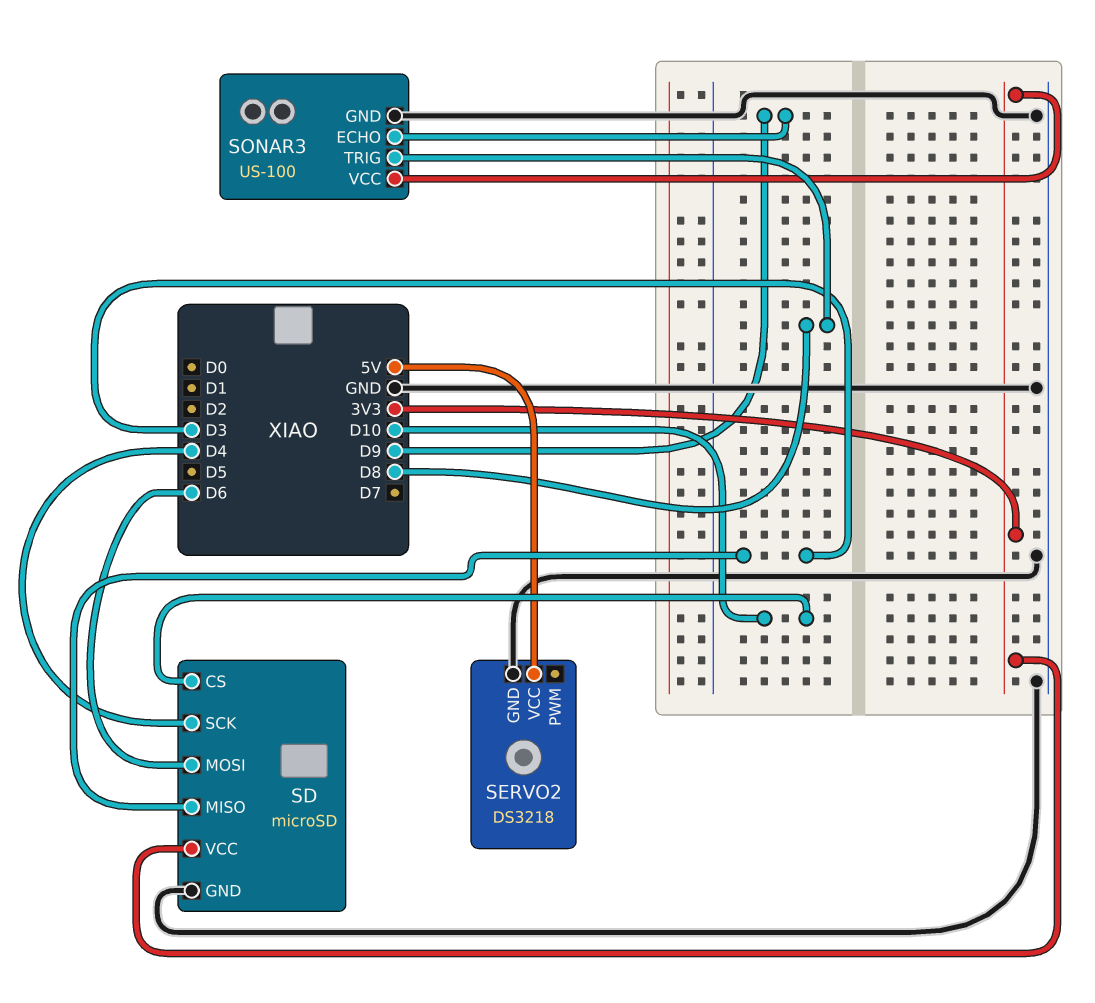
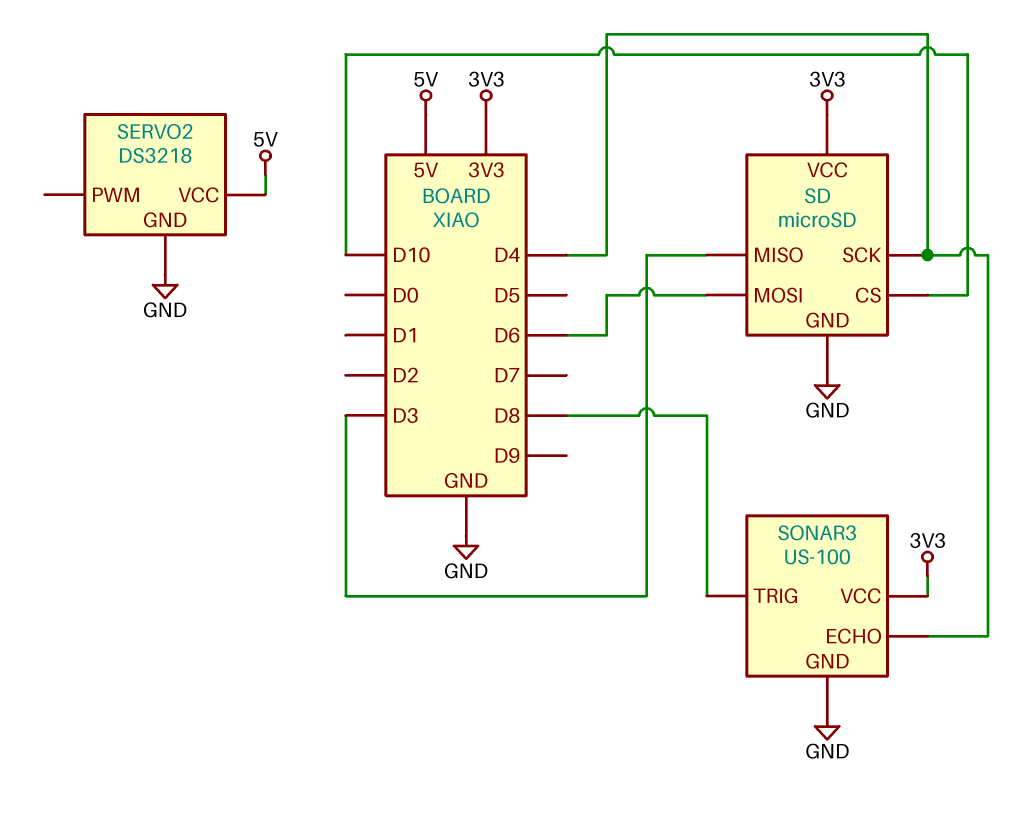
SONAR3 pin ECHO: D9 -> D4

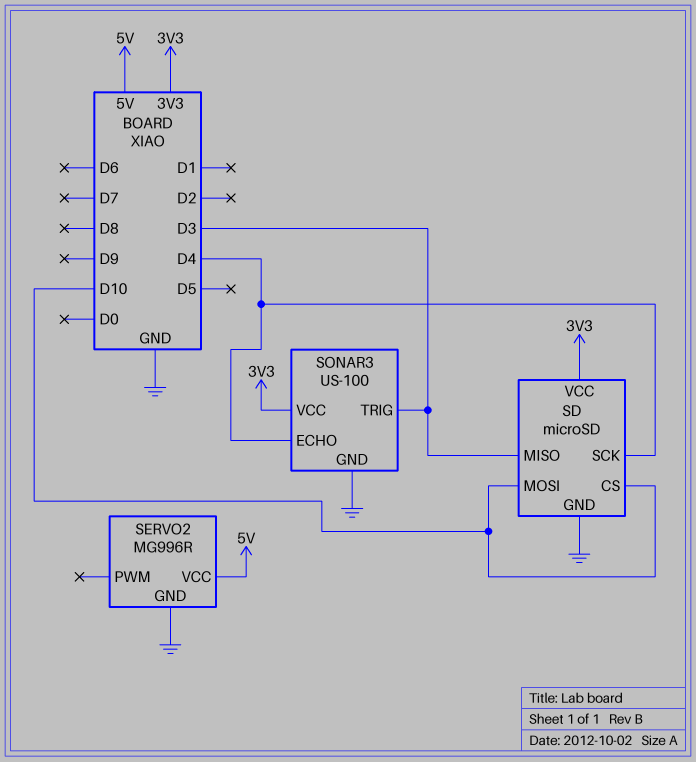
SD pin MOSI: D6 -> D10
SERVO2: DS3218 -> MG996R
SONAR3 pin TRIG: D8 -> D3

